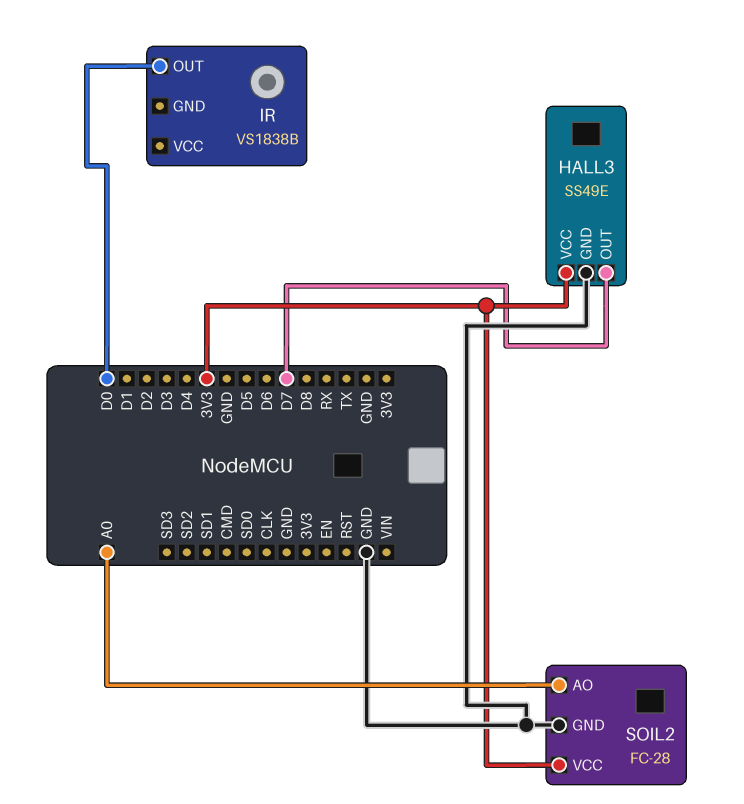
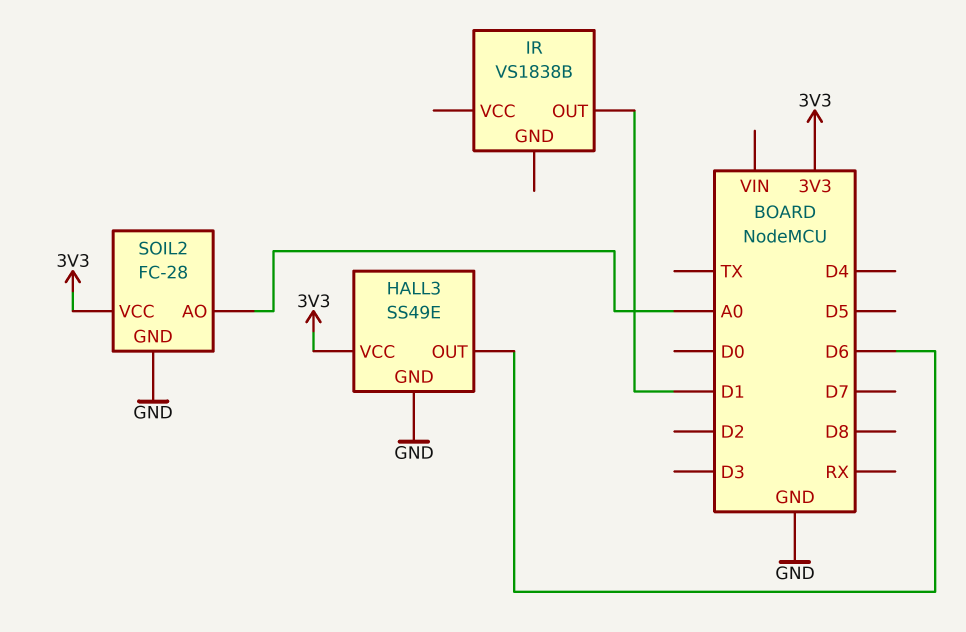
HALL3 pin OUT: D7 -> D6
IR pin OUT: D0 -> D1

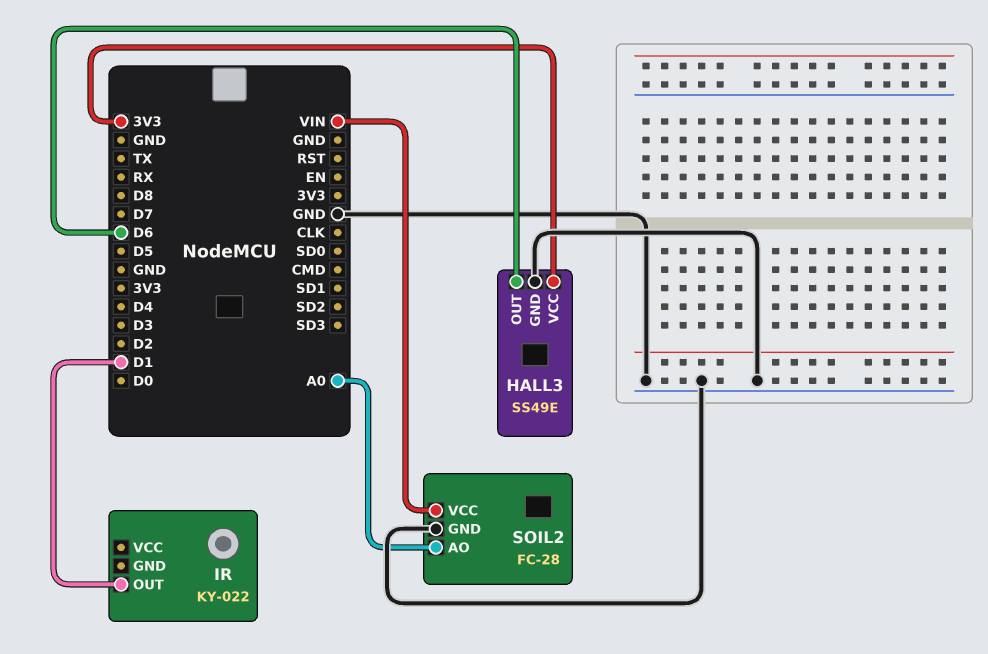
IR: VS1838B -> KY-022
SOIL2 pin VCC: 3V3 -> VIN

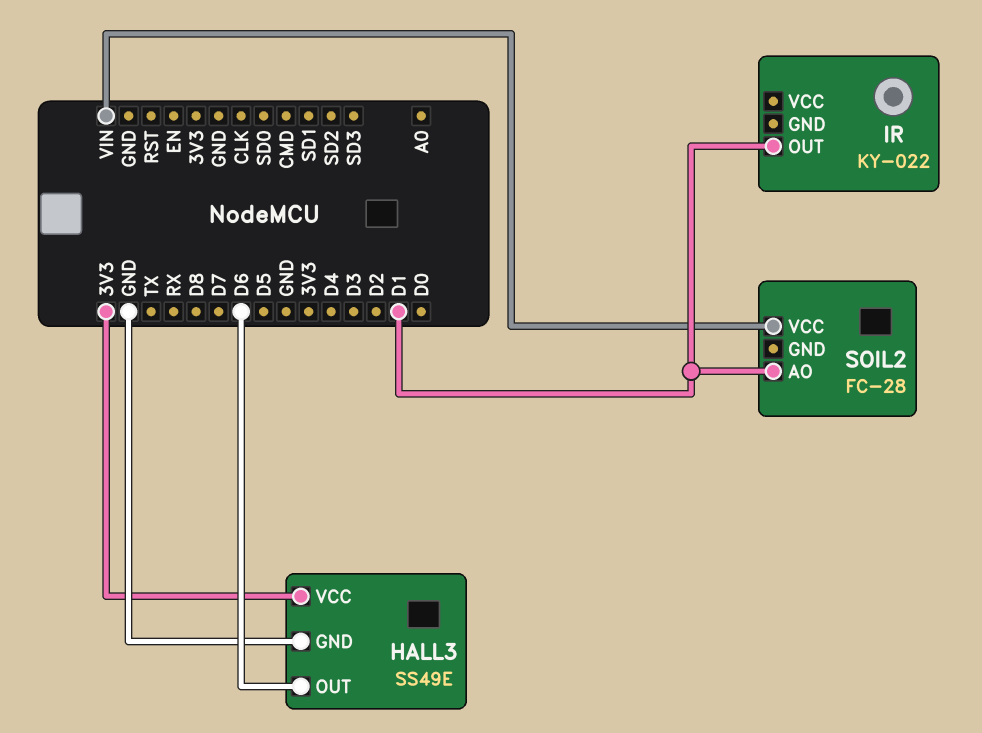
SOIL2 pin AO: A0 -> D1
SOIL2 pin GND: GND -> none

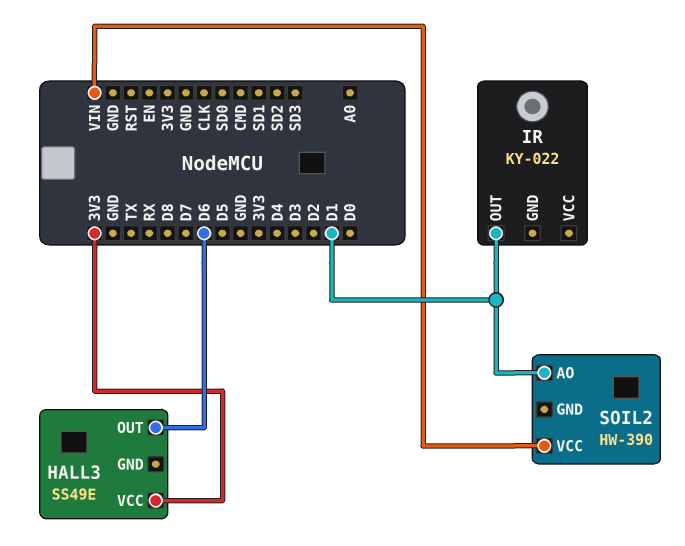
HALL3 pin GND: GND -> none
SOIL2: FC-28 -> HW-390

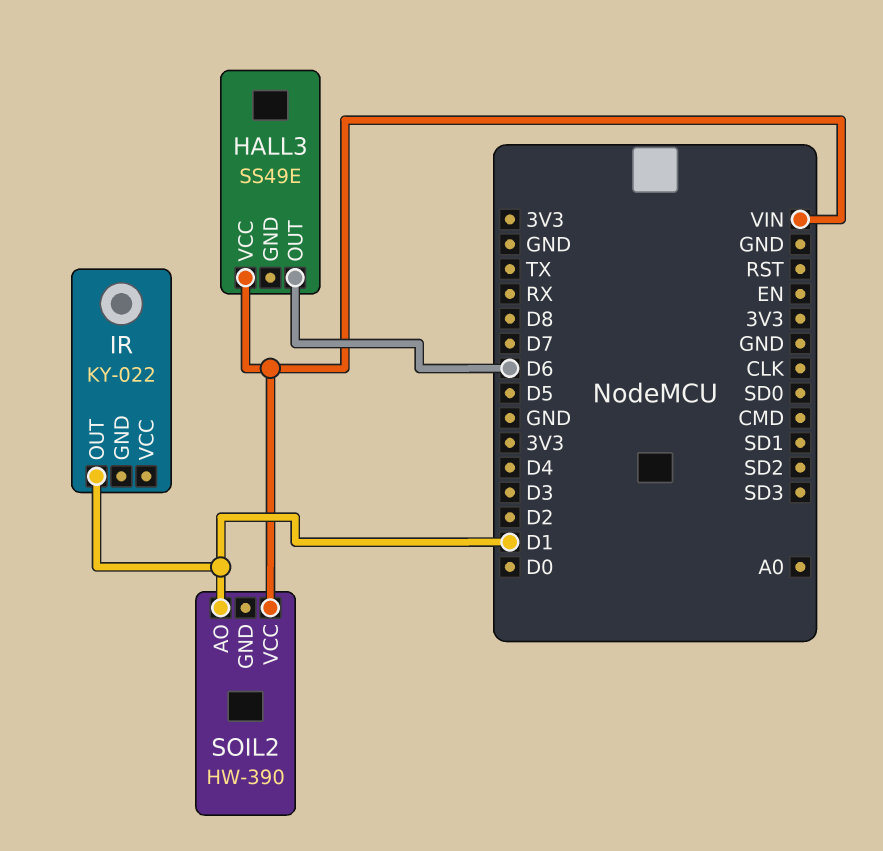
HALL3 pin VCC: 3V3 -> VIN

